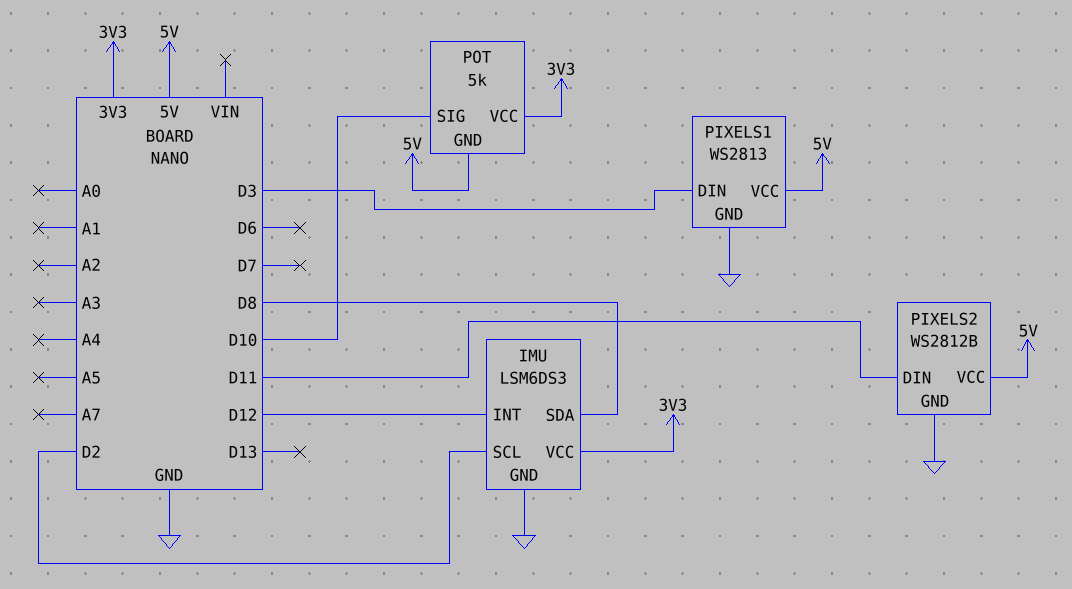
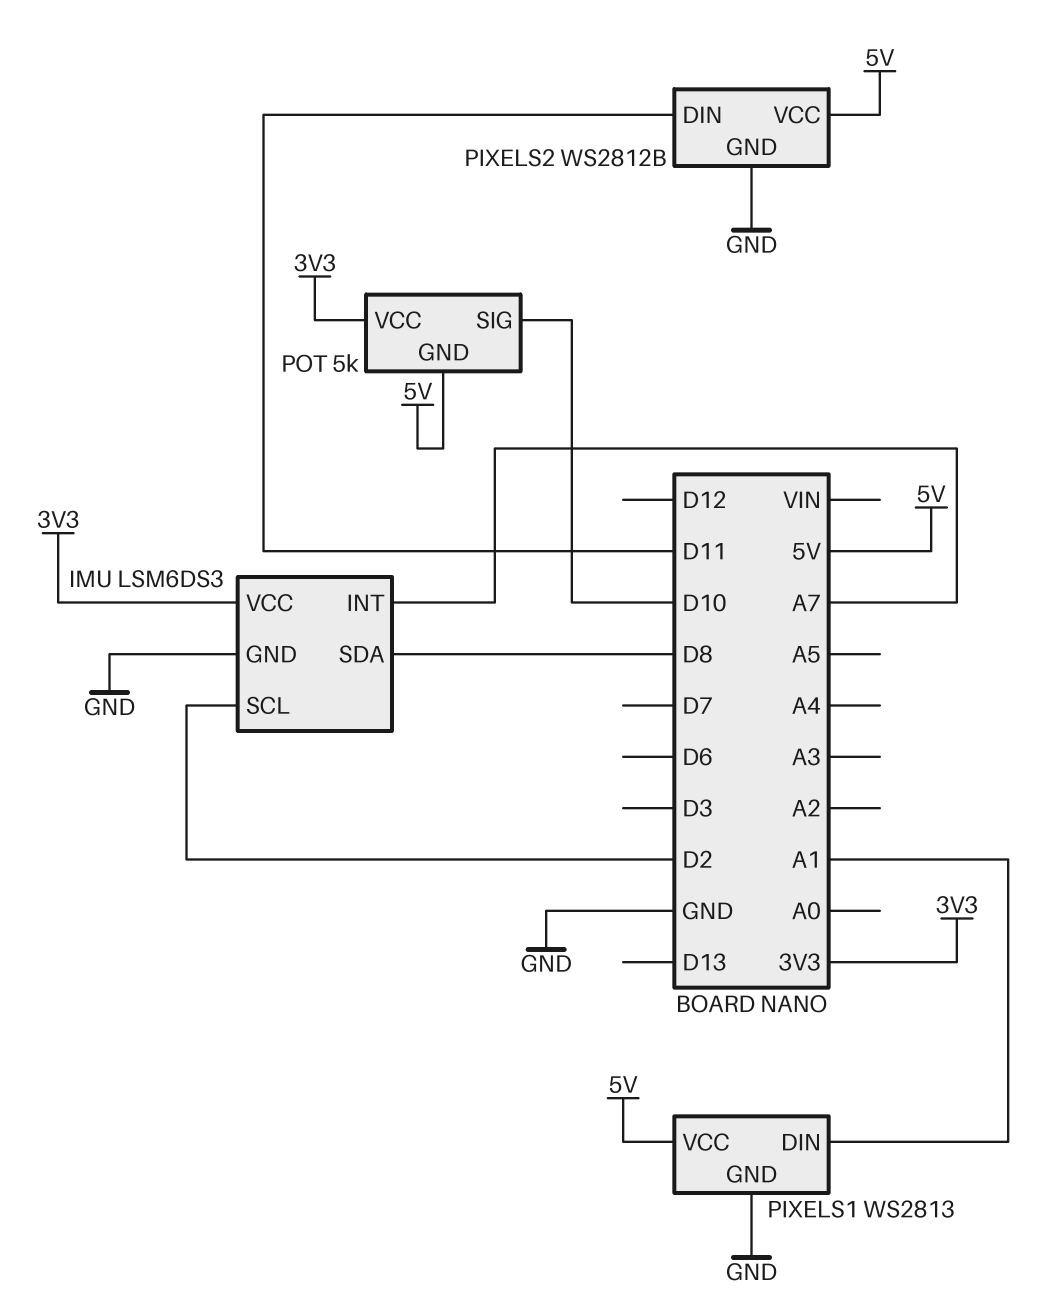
IMU pin INT: D12 -> A7
PIXELS1 pin DIN: D3 -> A1

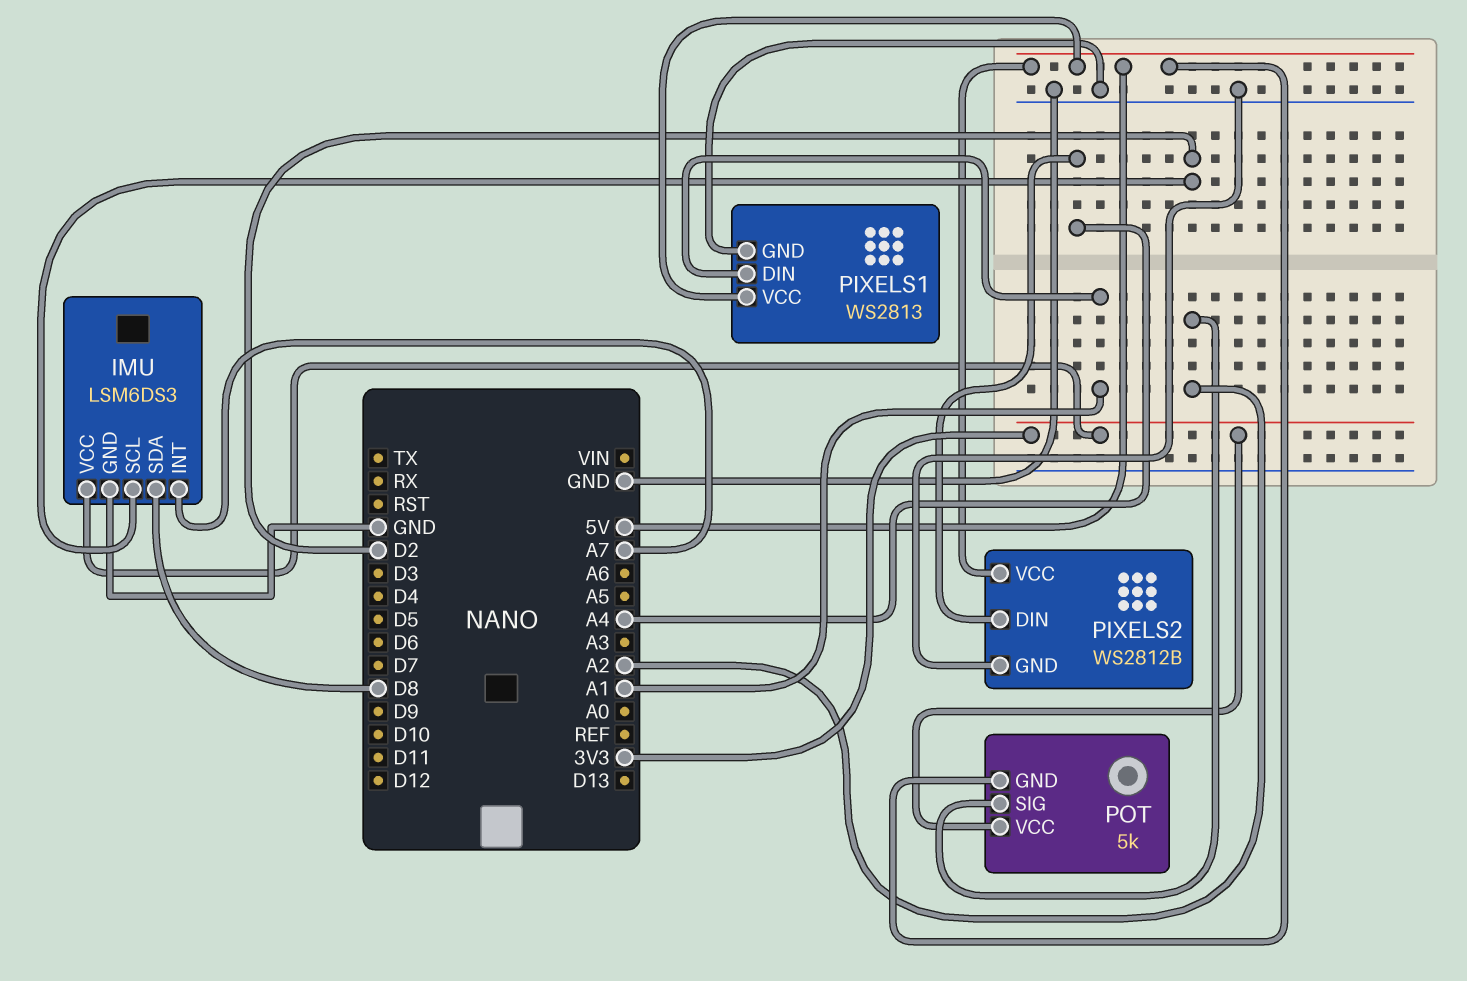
PIXELS2 pin DIN: D11 -> A4
POT pin SIG: D10 -> A2

